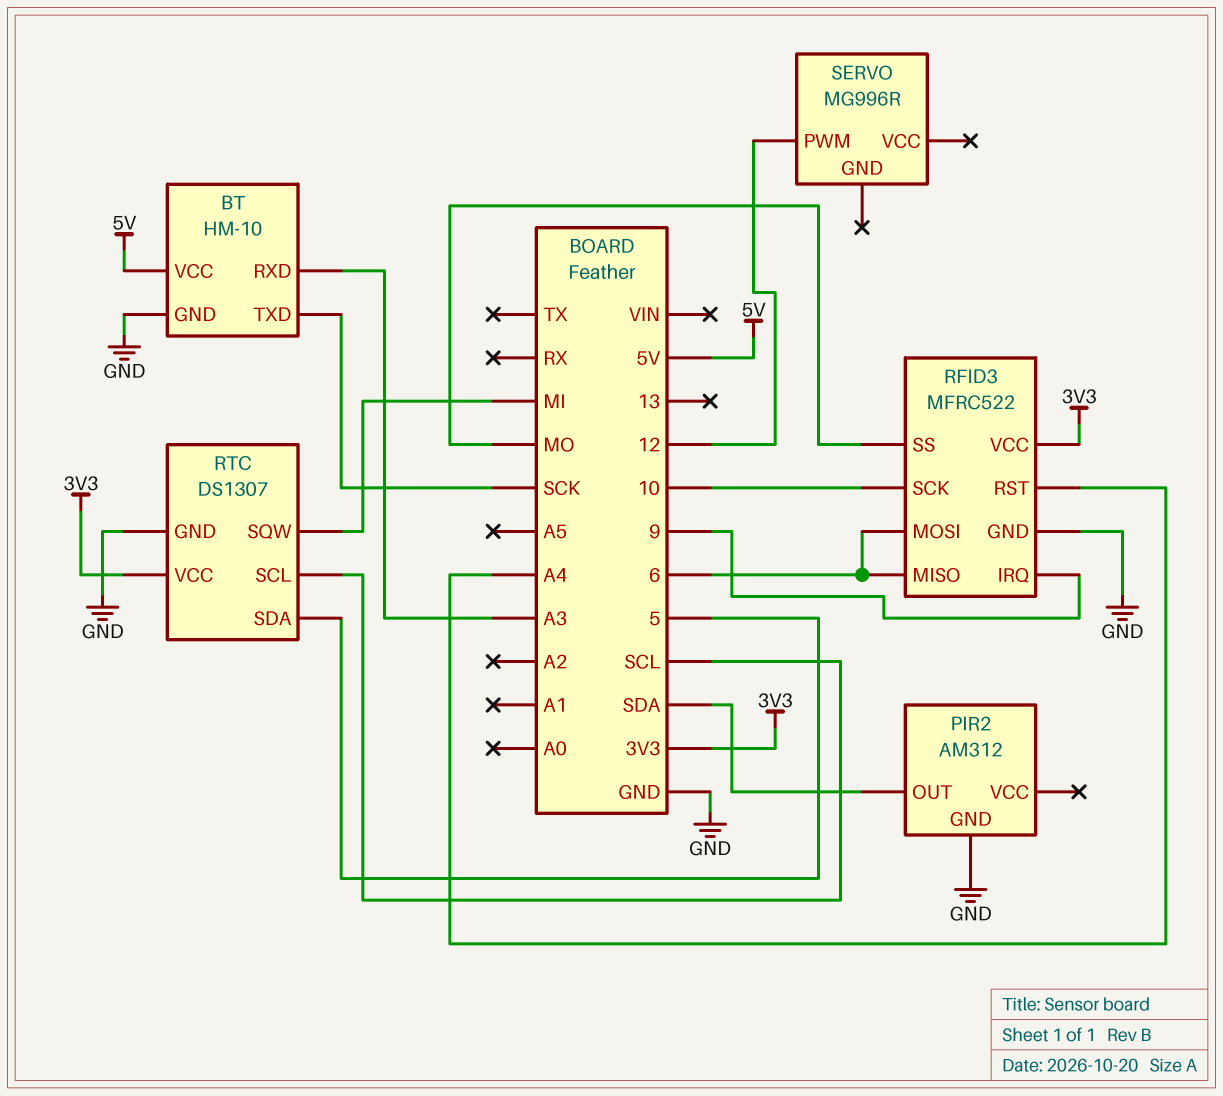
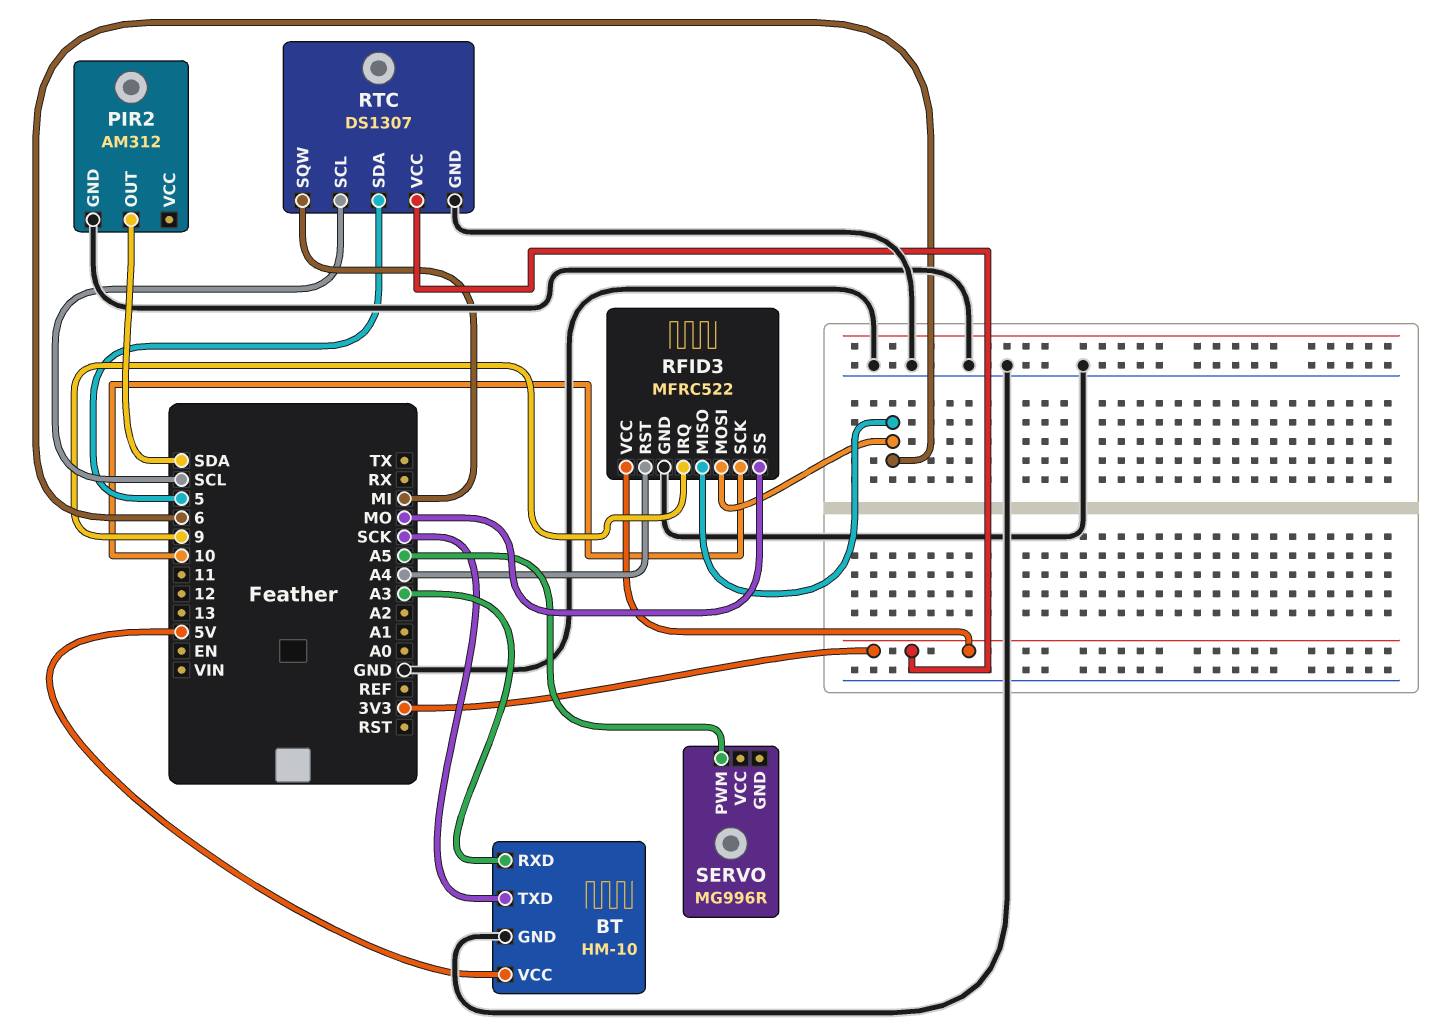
SERVO pin PWM: 12 -> A5

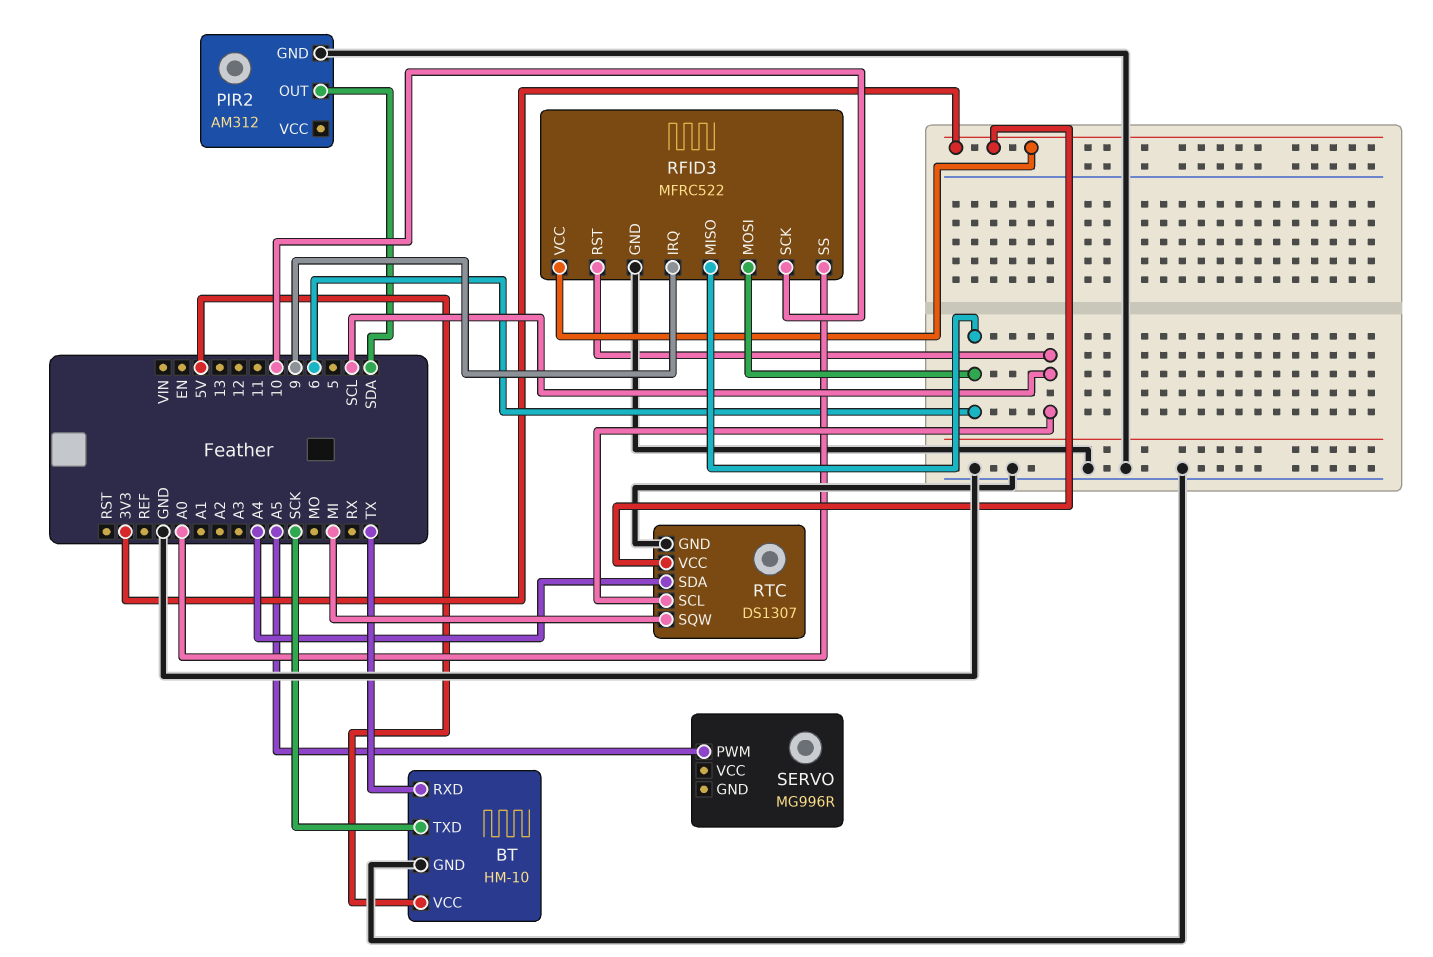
BT pin RXD: A3 -> TX
RFID3 pin RST: A4 -> SCL
RFID3 pin SS: MO -> A0
RTC pin SDA: 5 -> A4

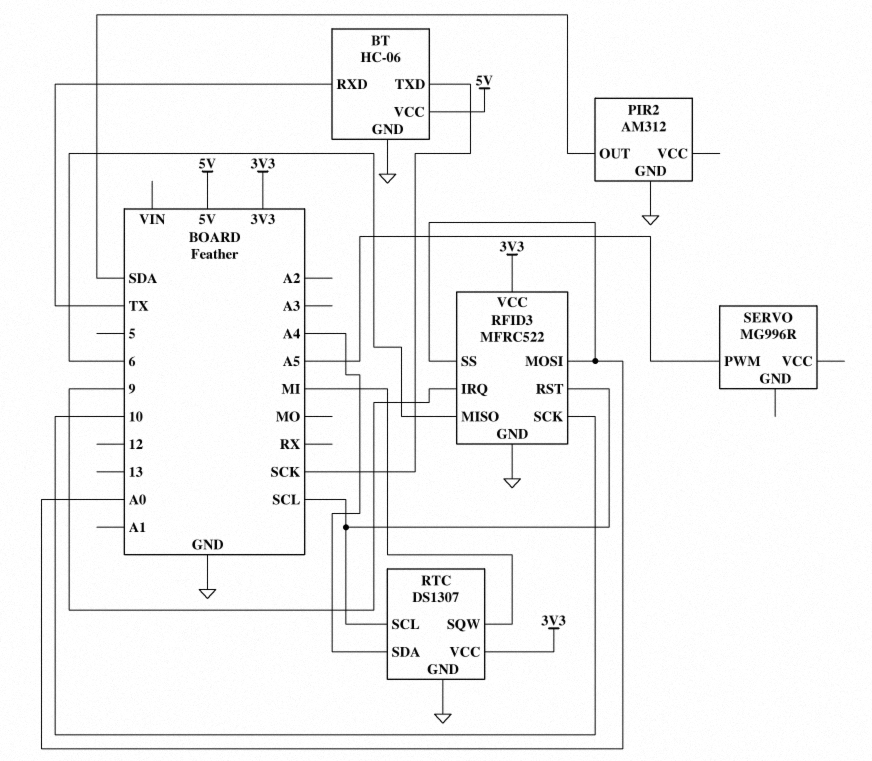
BT: HM-10 -> HC-06
RFID3 pin MOSI: 6 -> A0

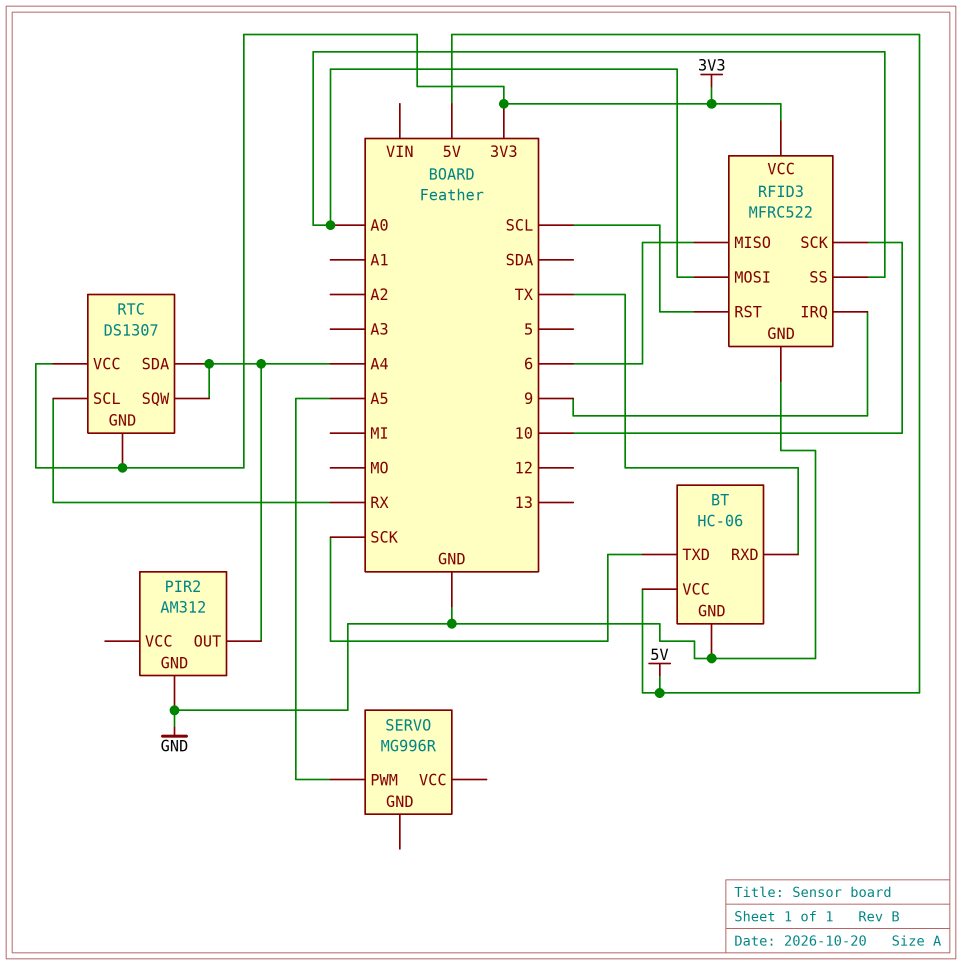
PIR2 pin OUT: SDA -> A4
RTC pin GND: GND -> 3V3
RTC pin SCL: SCL -> RX
RTC pin SQW: MI -> A4

